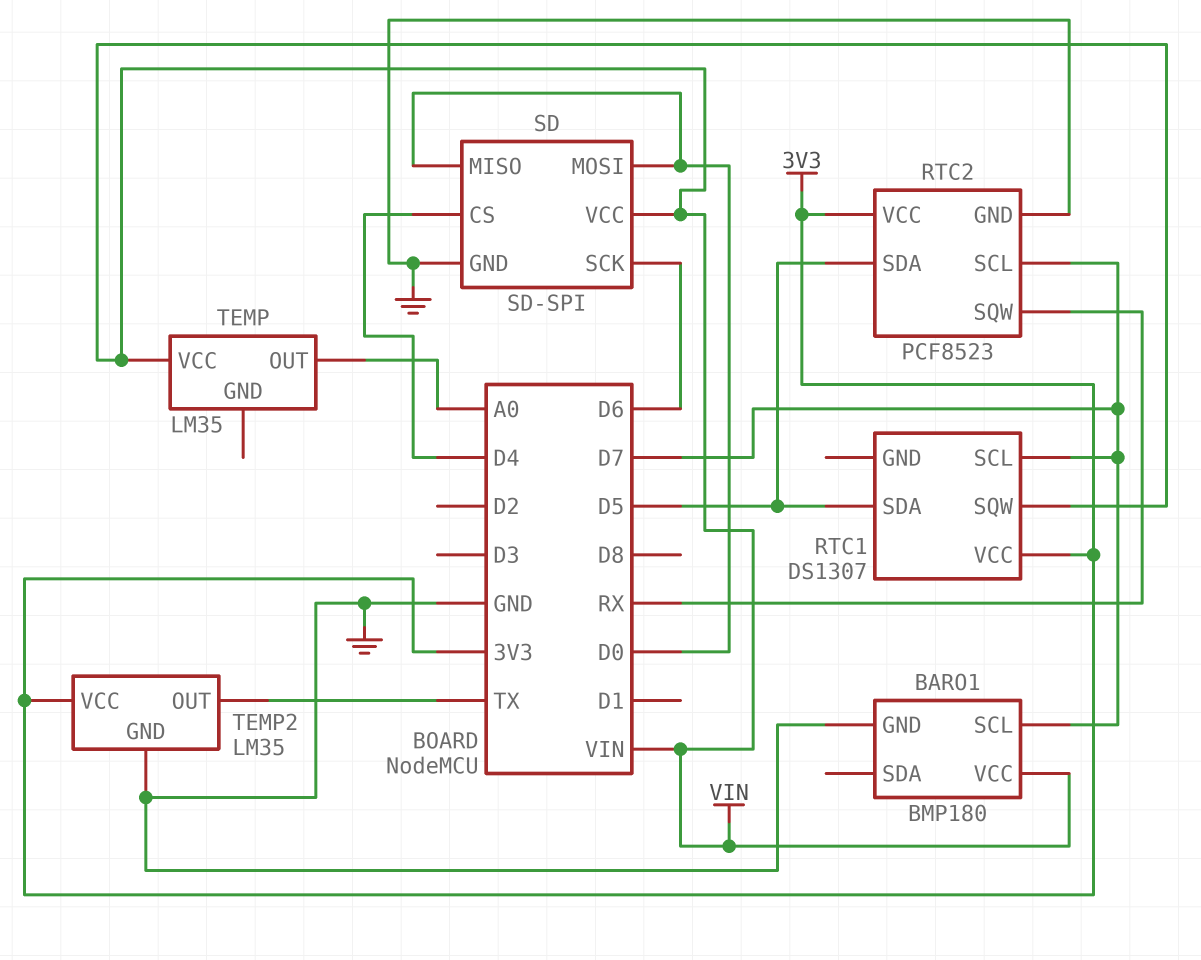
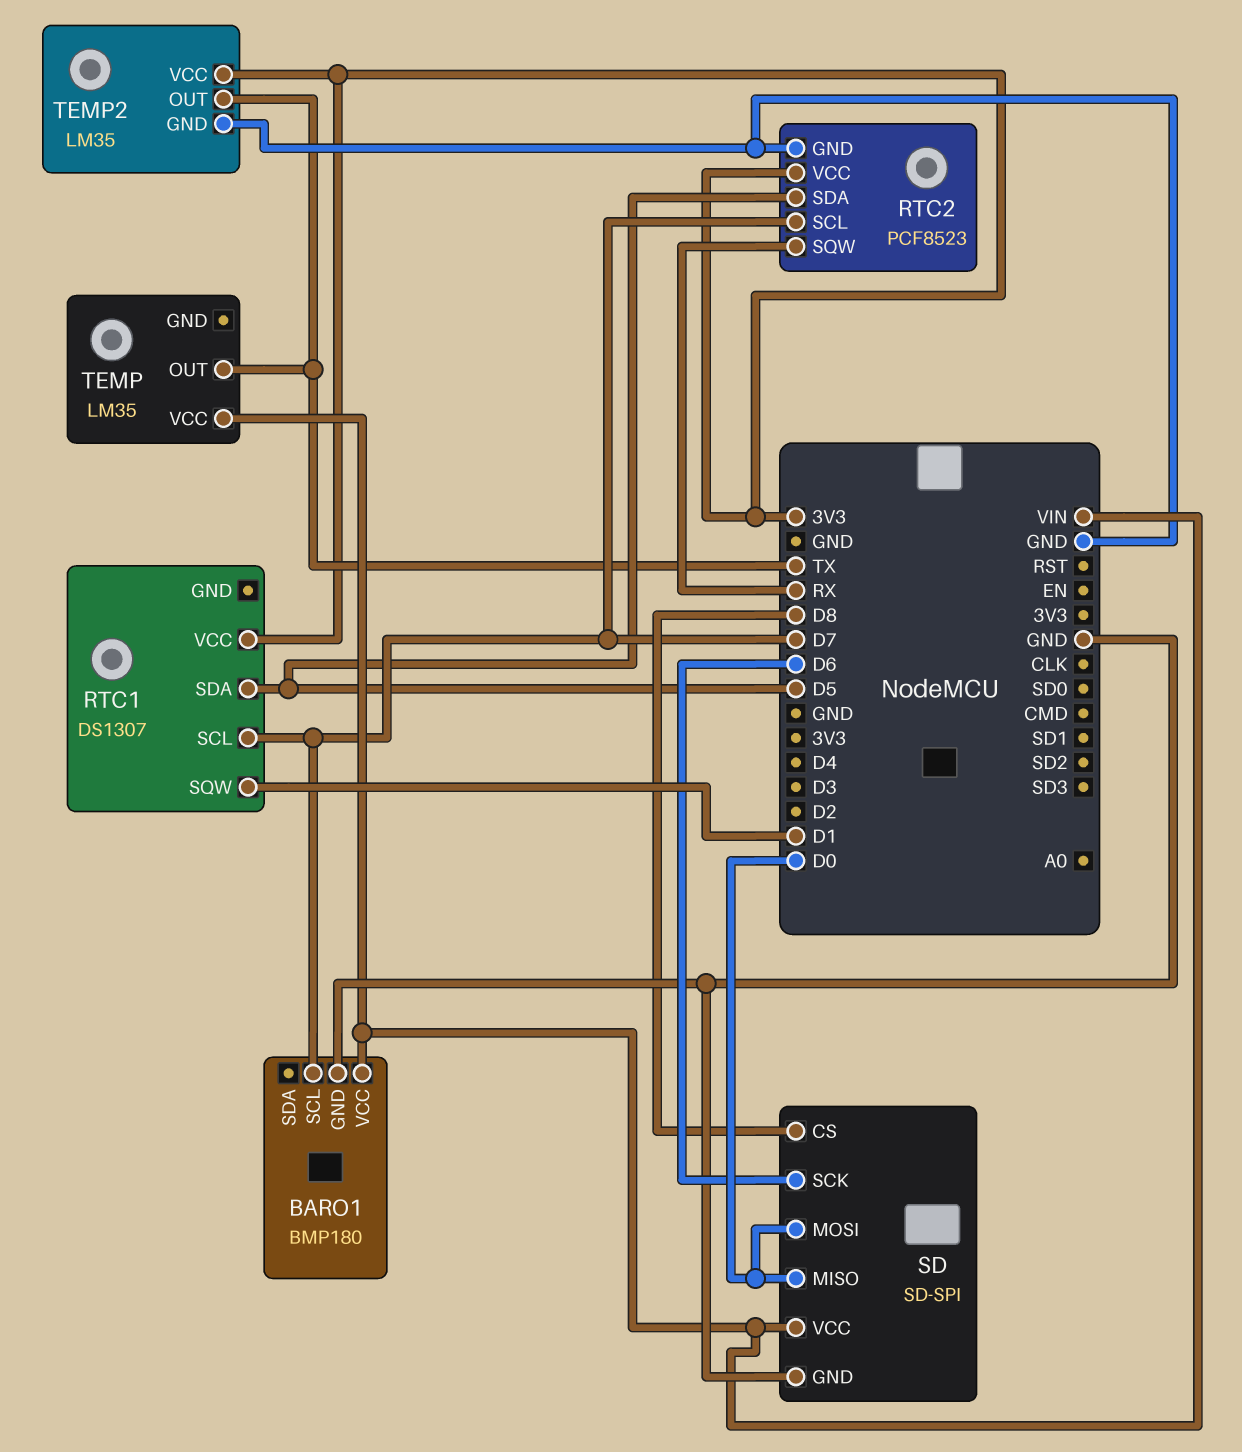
RTC1 pin SQW: VIN -> D1
SD pin CS: D4 -> D8
TEMP pin OUT: A0 -> TX

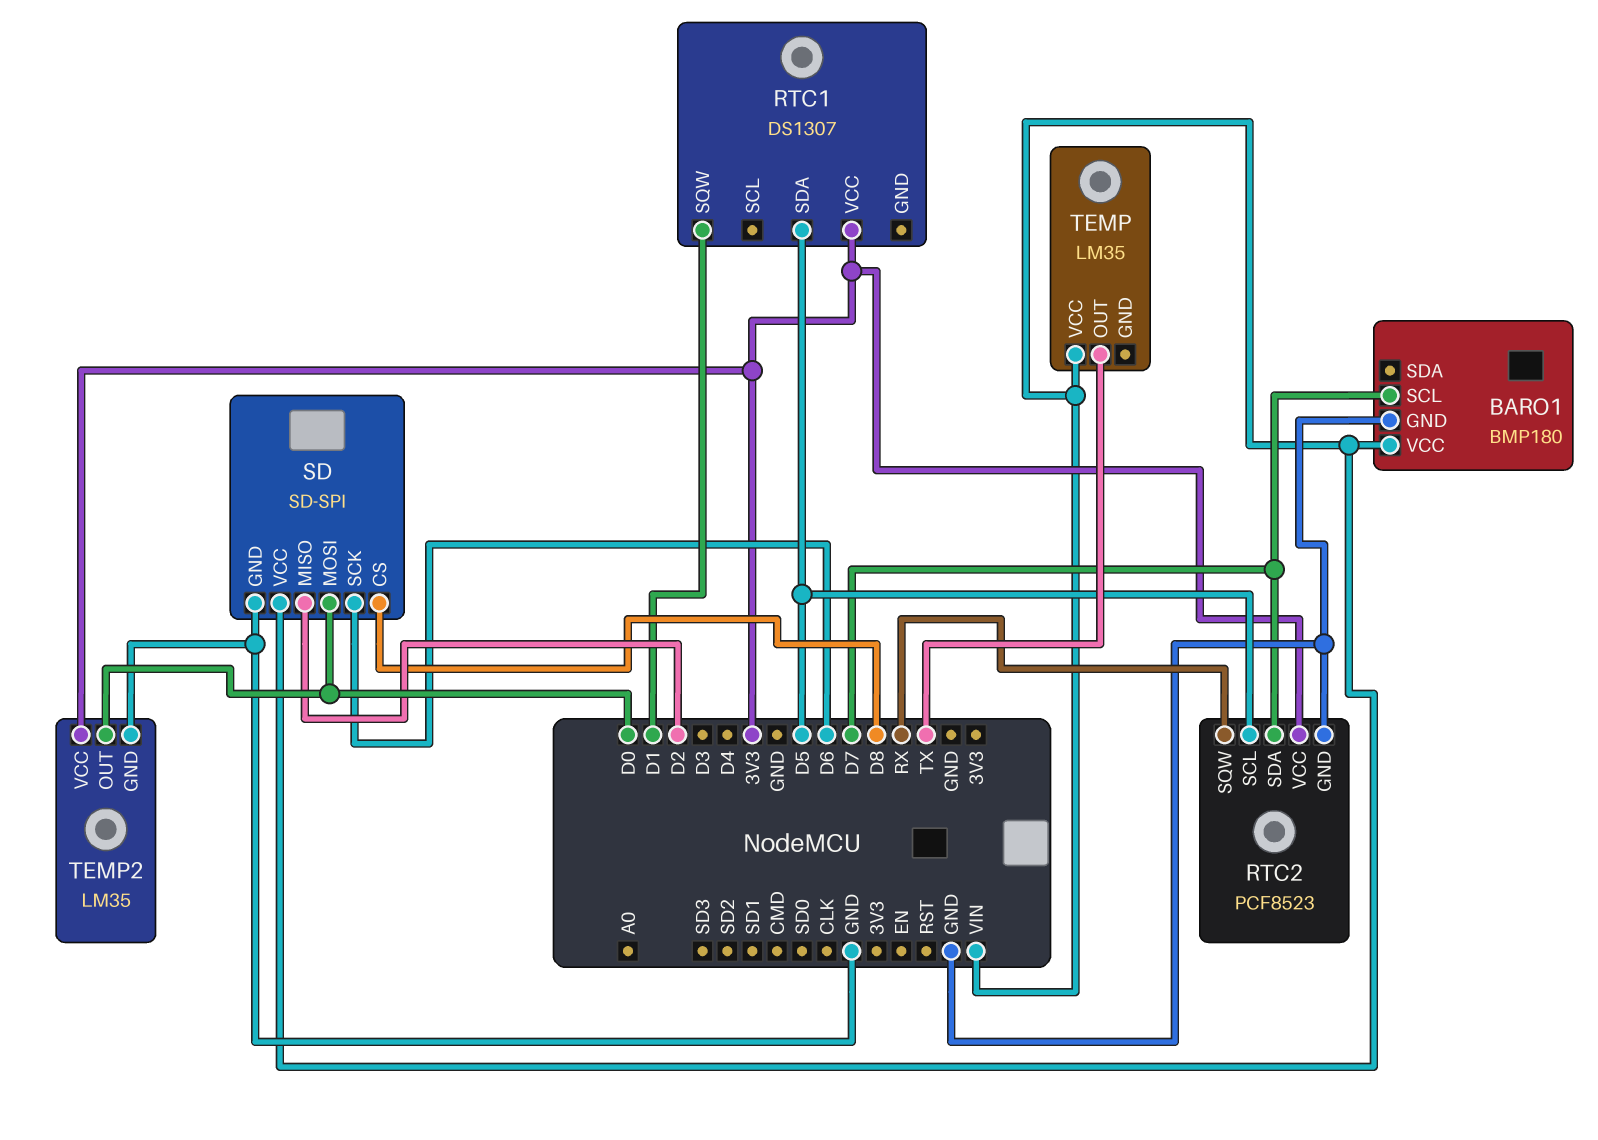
RTC1 pin SCL: D7 -> none
RTC2 pin SCL: D7 -> D5
RTC2 pin SDA: D5 -> D7
SD pin MISO: D0 -> D2
TEMP2 pin OUT: TX -> D0

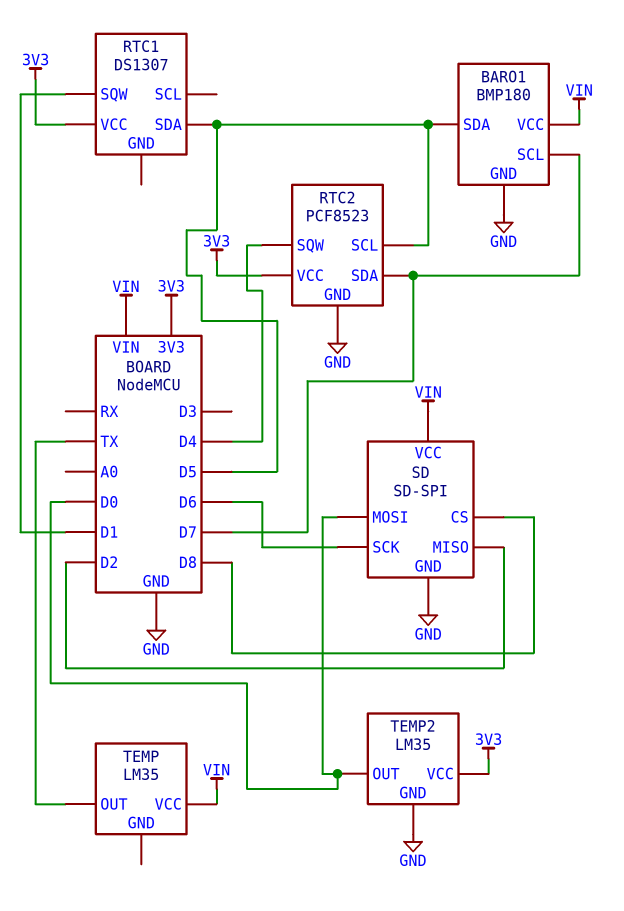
BARO1 pin SDA: none -> D5
RTC2 pin SQW: RX -> D4

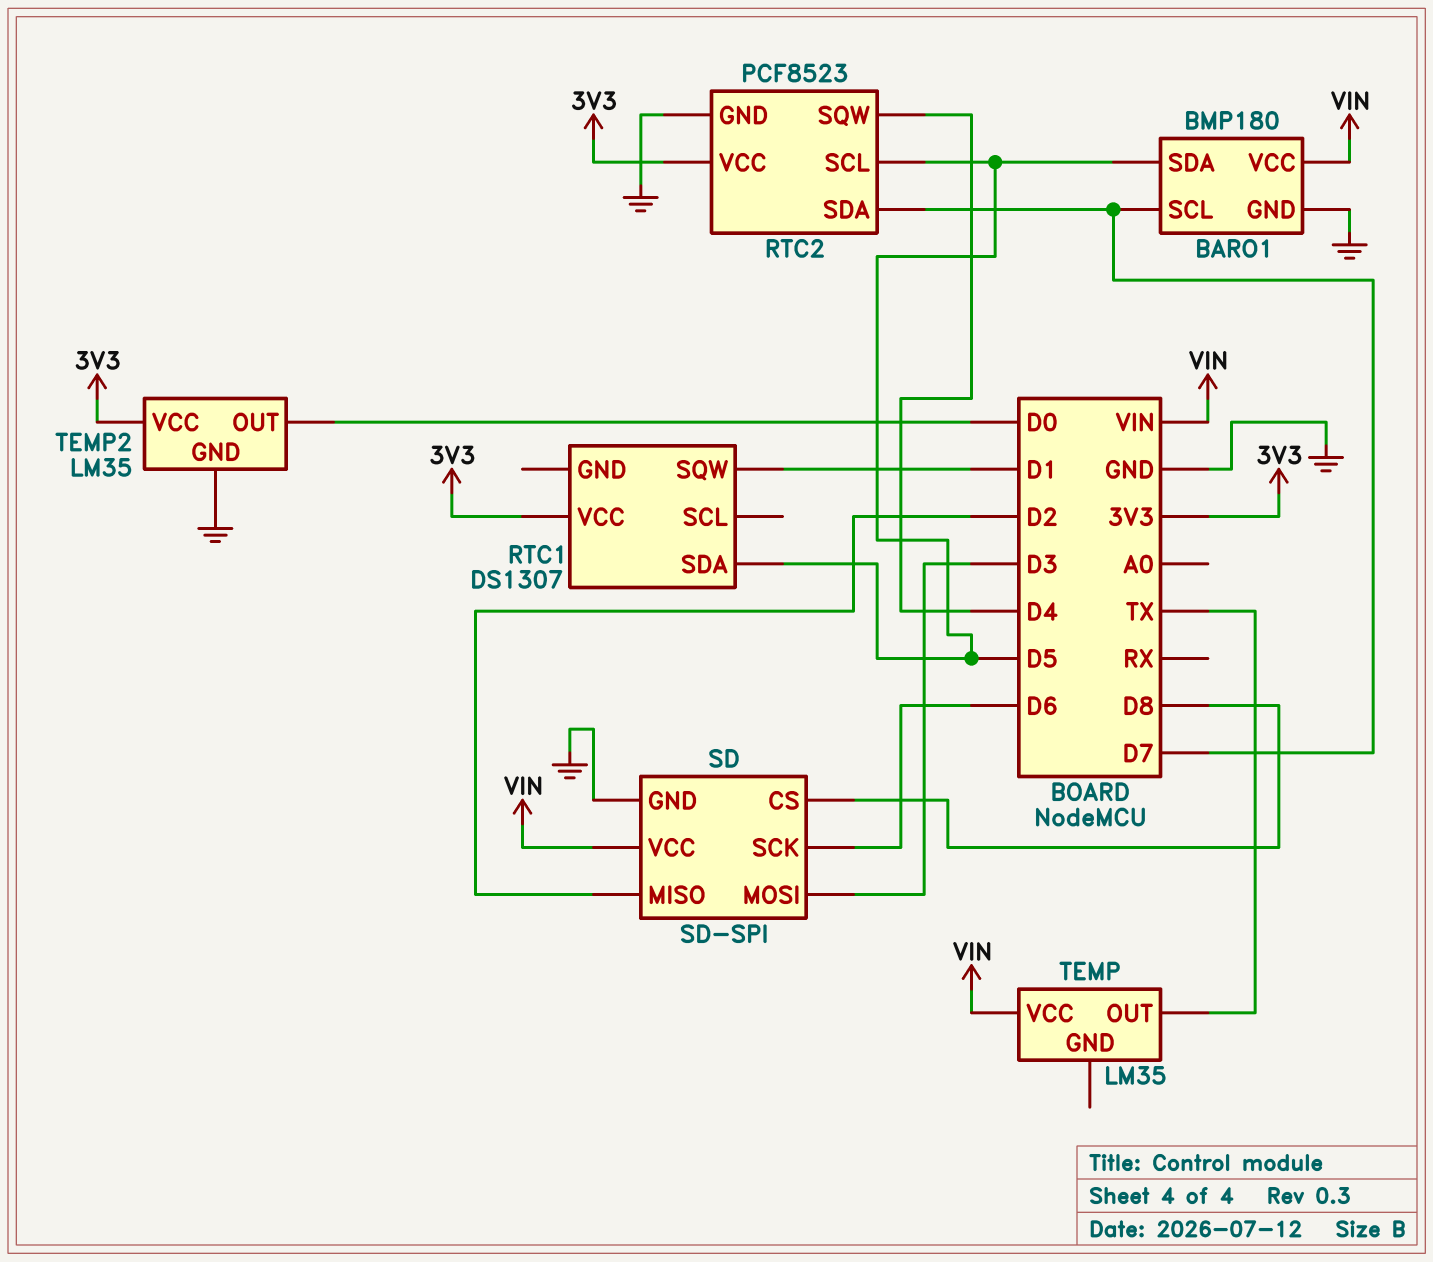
SD pin MOSI: D0 -> D3

